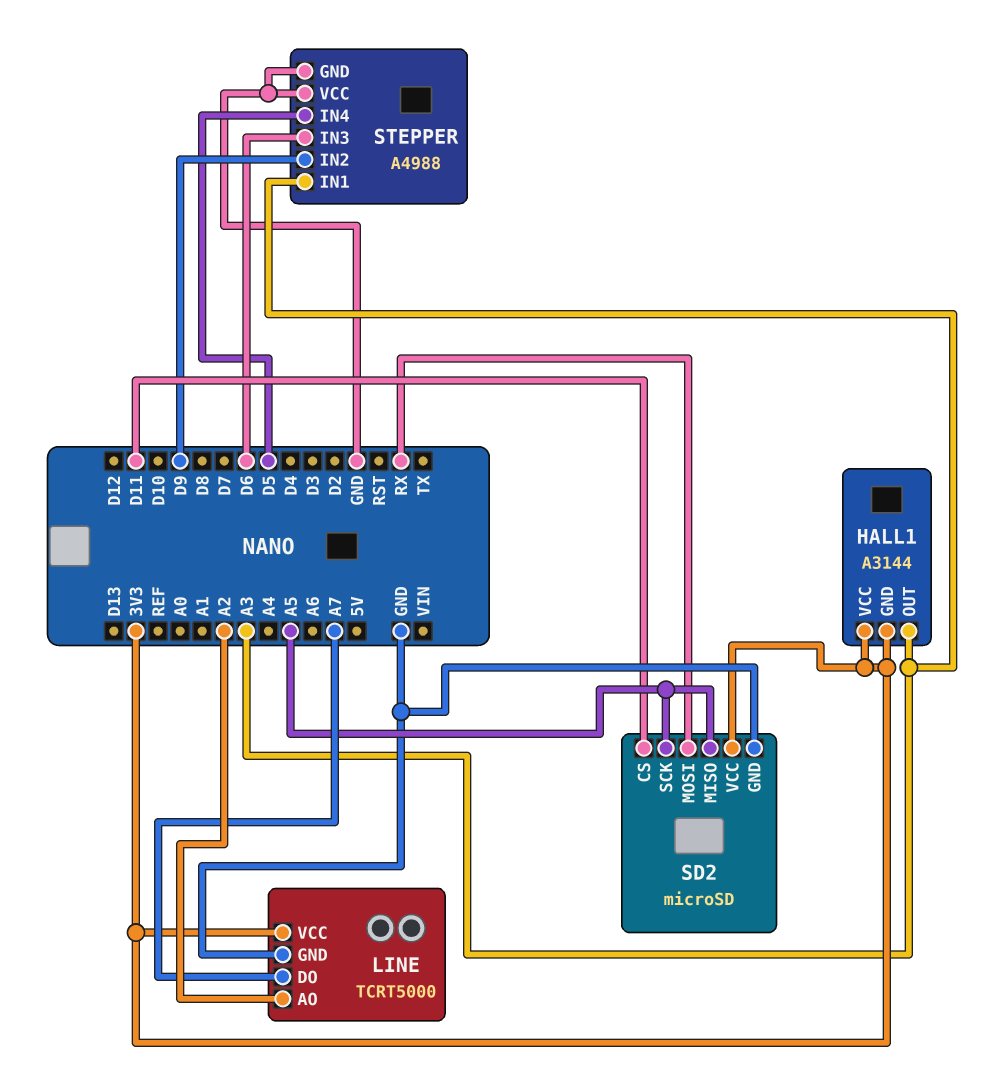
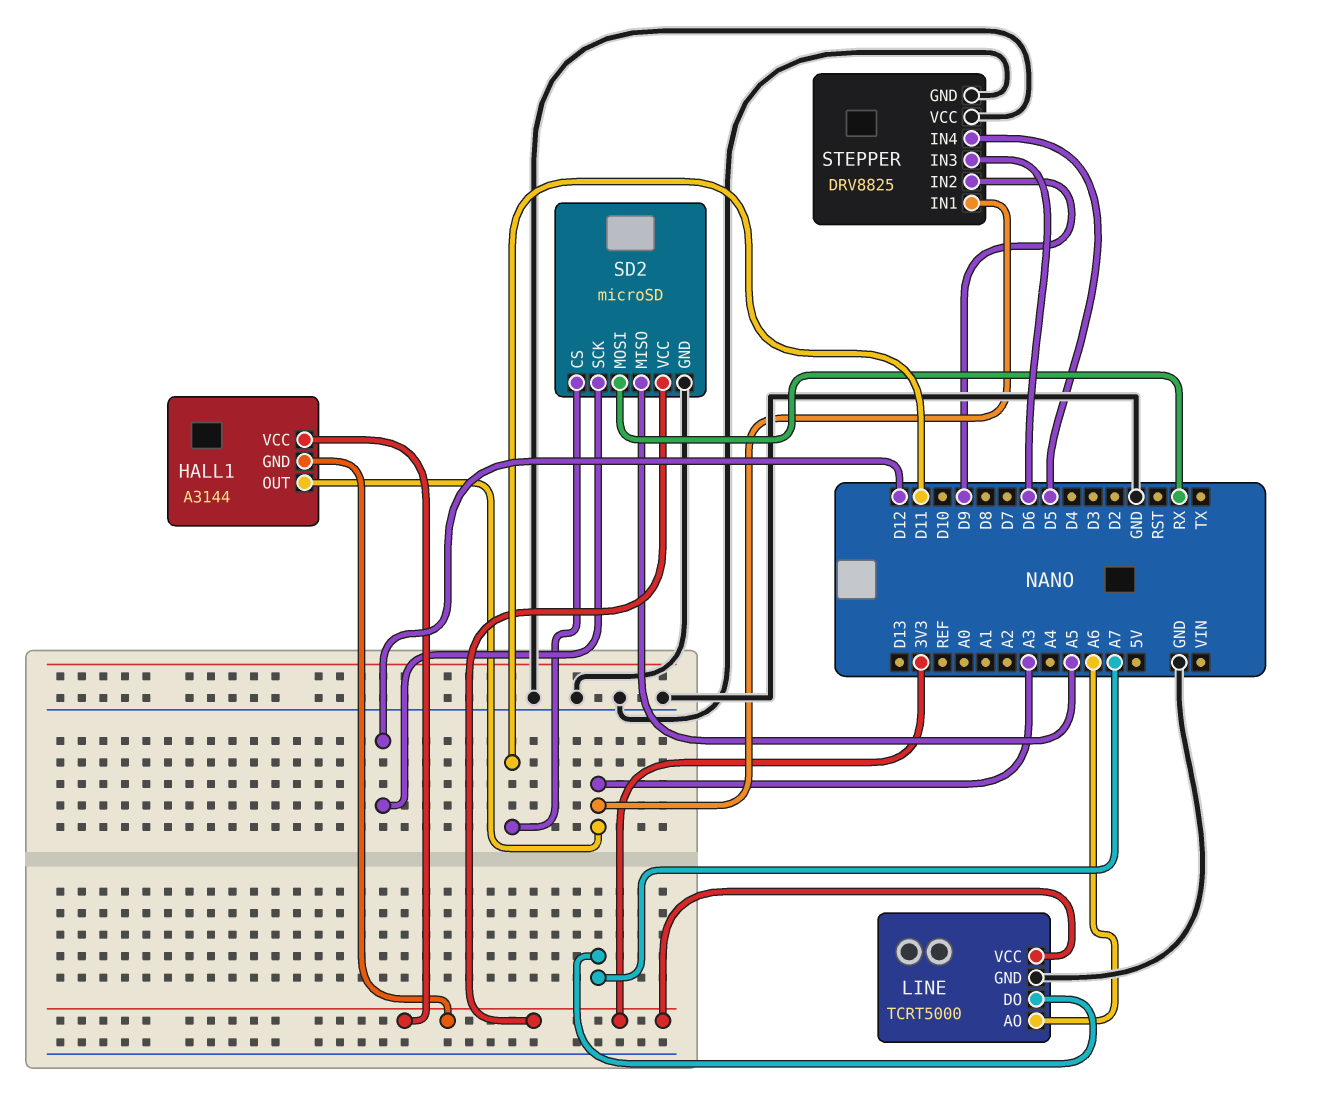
LINE pin AO: A2 -> A6
SD2 pin SCK: A5 -> D12
STEPPER: A4988 -> DRV8825

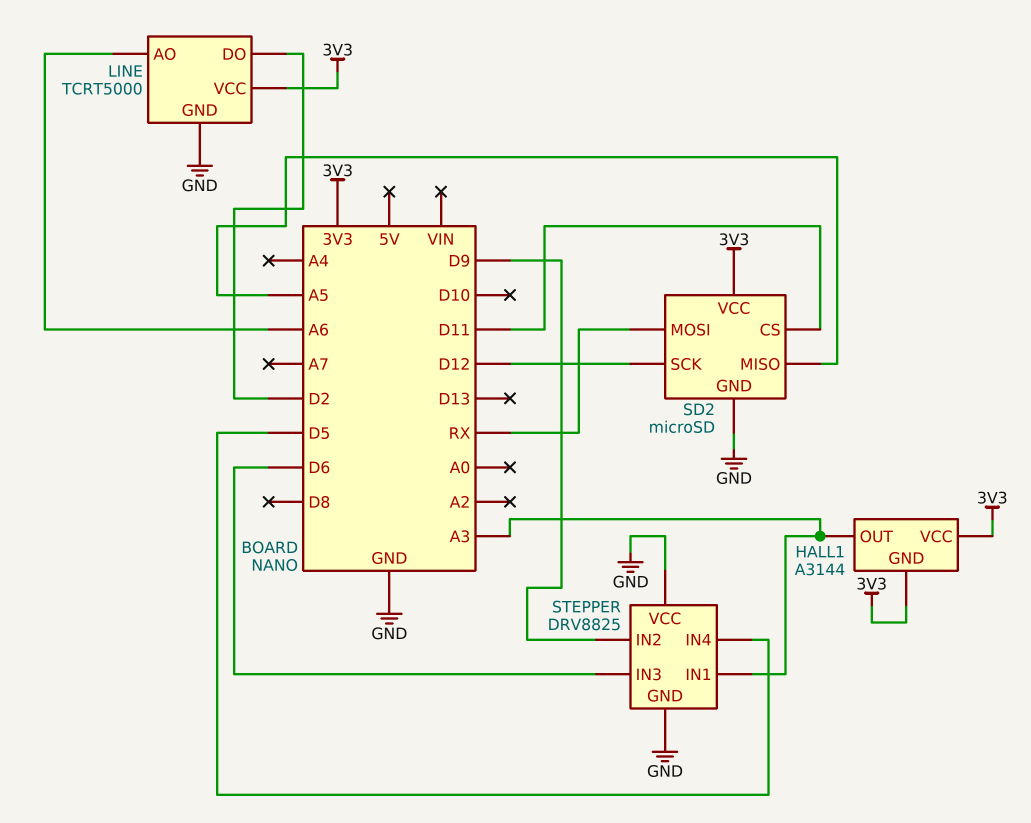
LINE pin DO: A7 -> D2

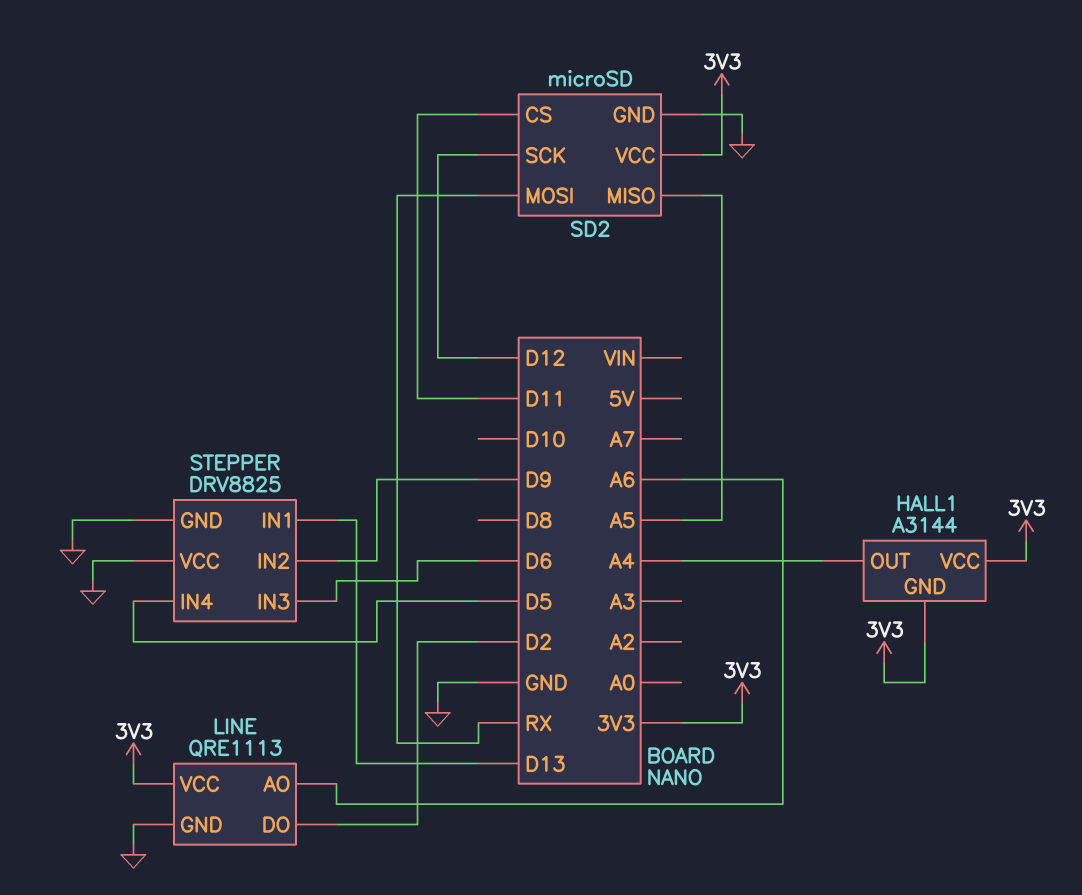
HALL1 pin OUT: A3 -> A4
LINE: TCRT5000 -> QRE1113
STEPPER pin IN1: A3 -> D13

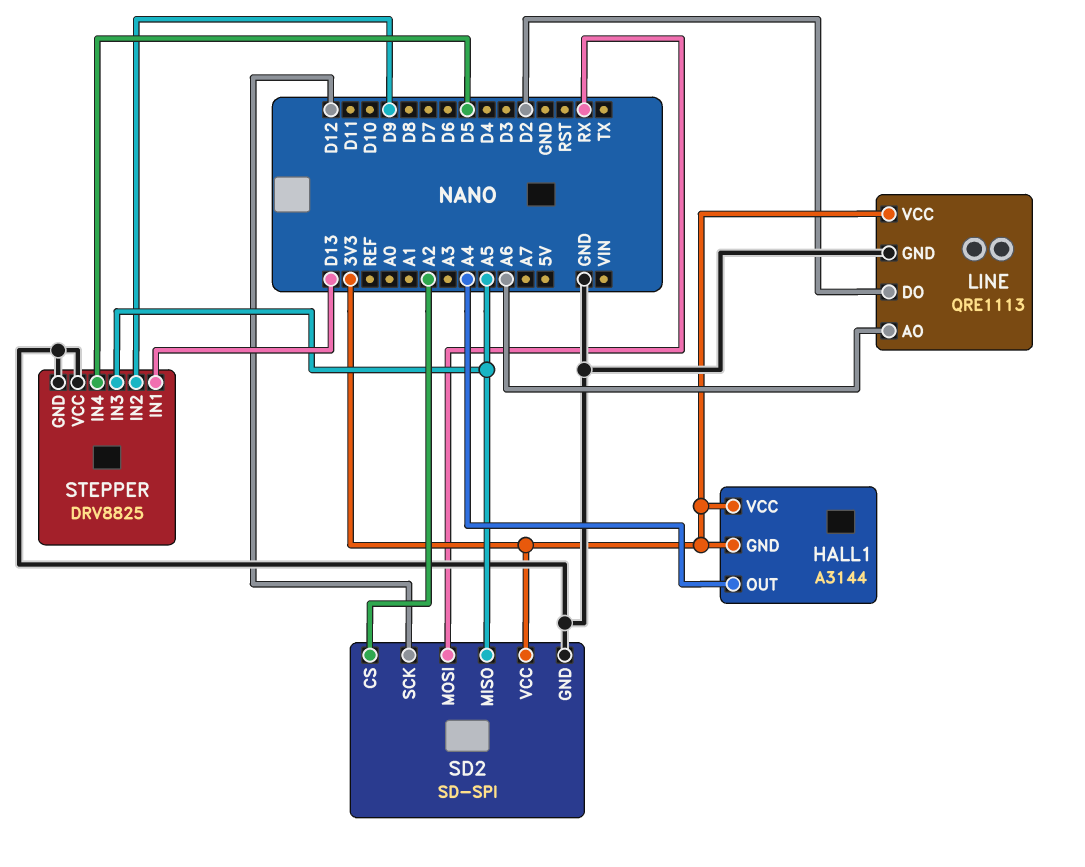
SD2: microSD -> SD-SPI
SD2 pin CS: D11 -> A2
STEPPER pin IN3: D6 -> A5

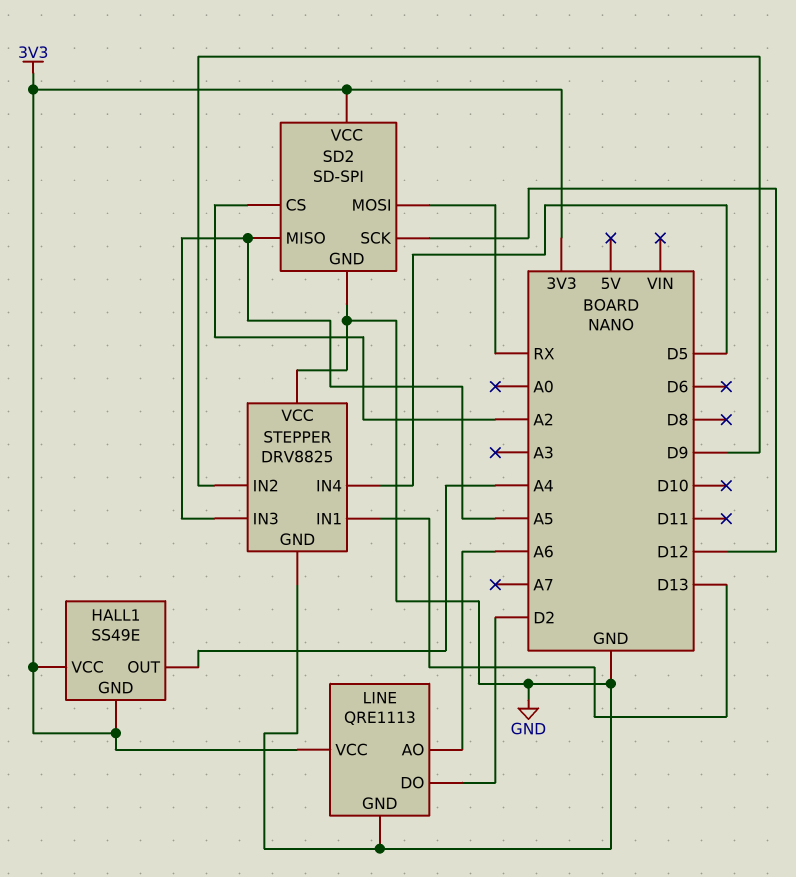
HALL1: A3144 -> SS49E

